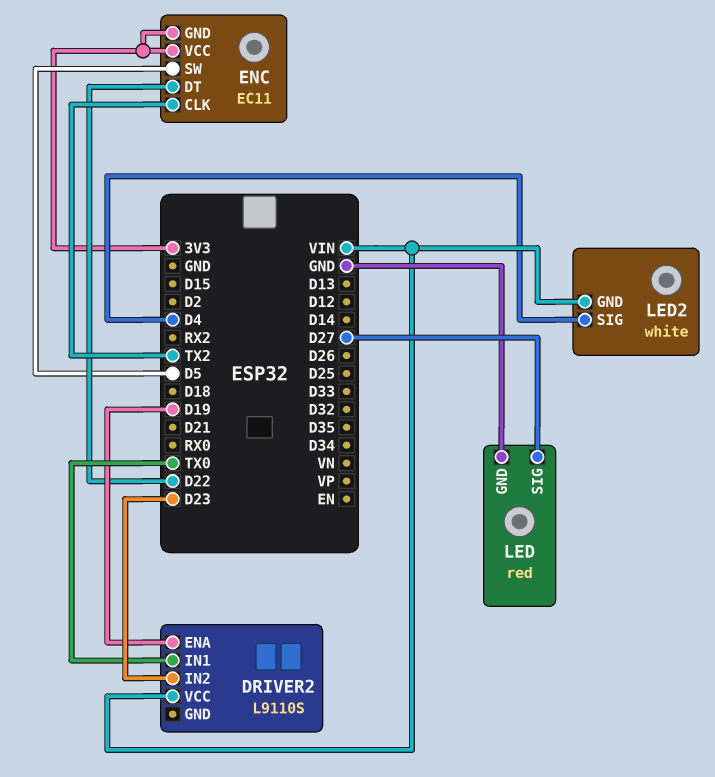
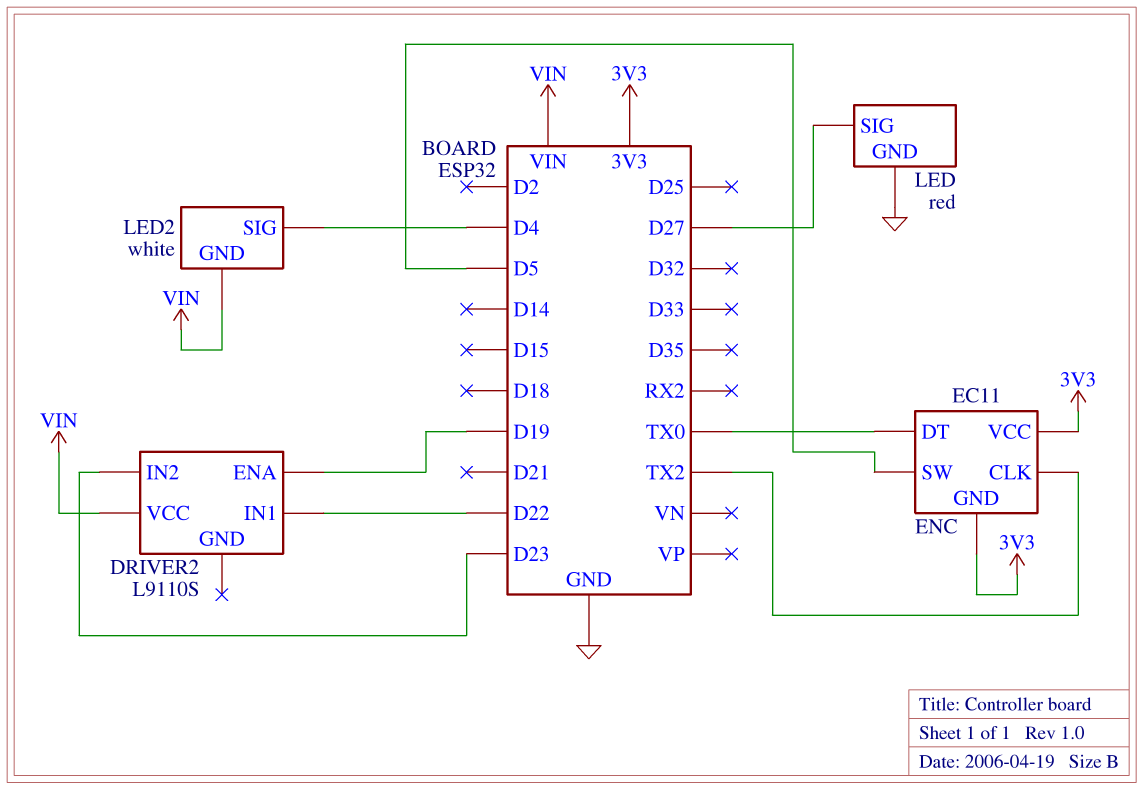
DRIVER2 pin IN1: TX0 -> D22
ENC pin DT: D22 -> TX0

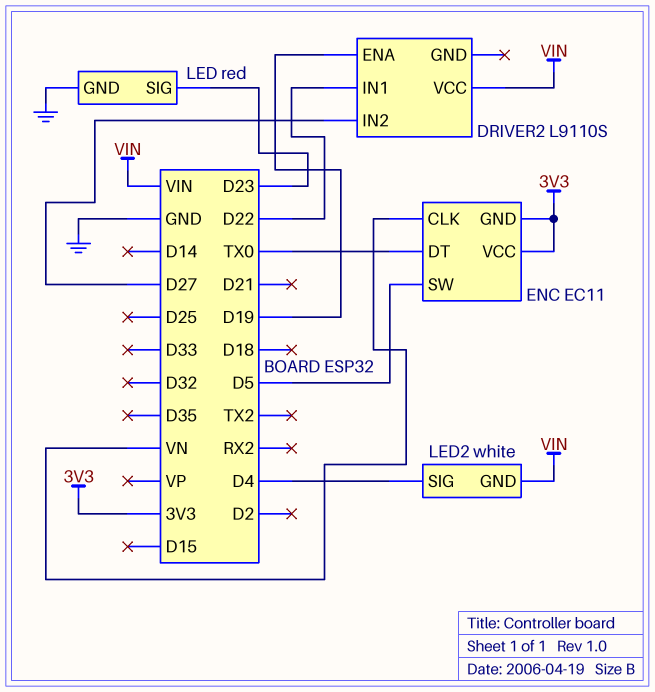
DRIVER2 pin IN2: D23 -> D27
ENC pin CLK: TX2 -> VN
LED pin SIG: D27 -> D23

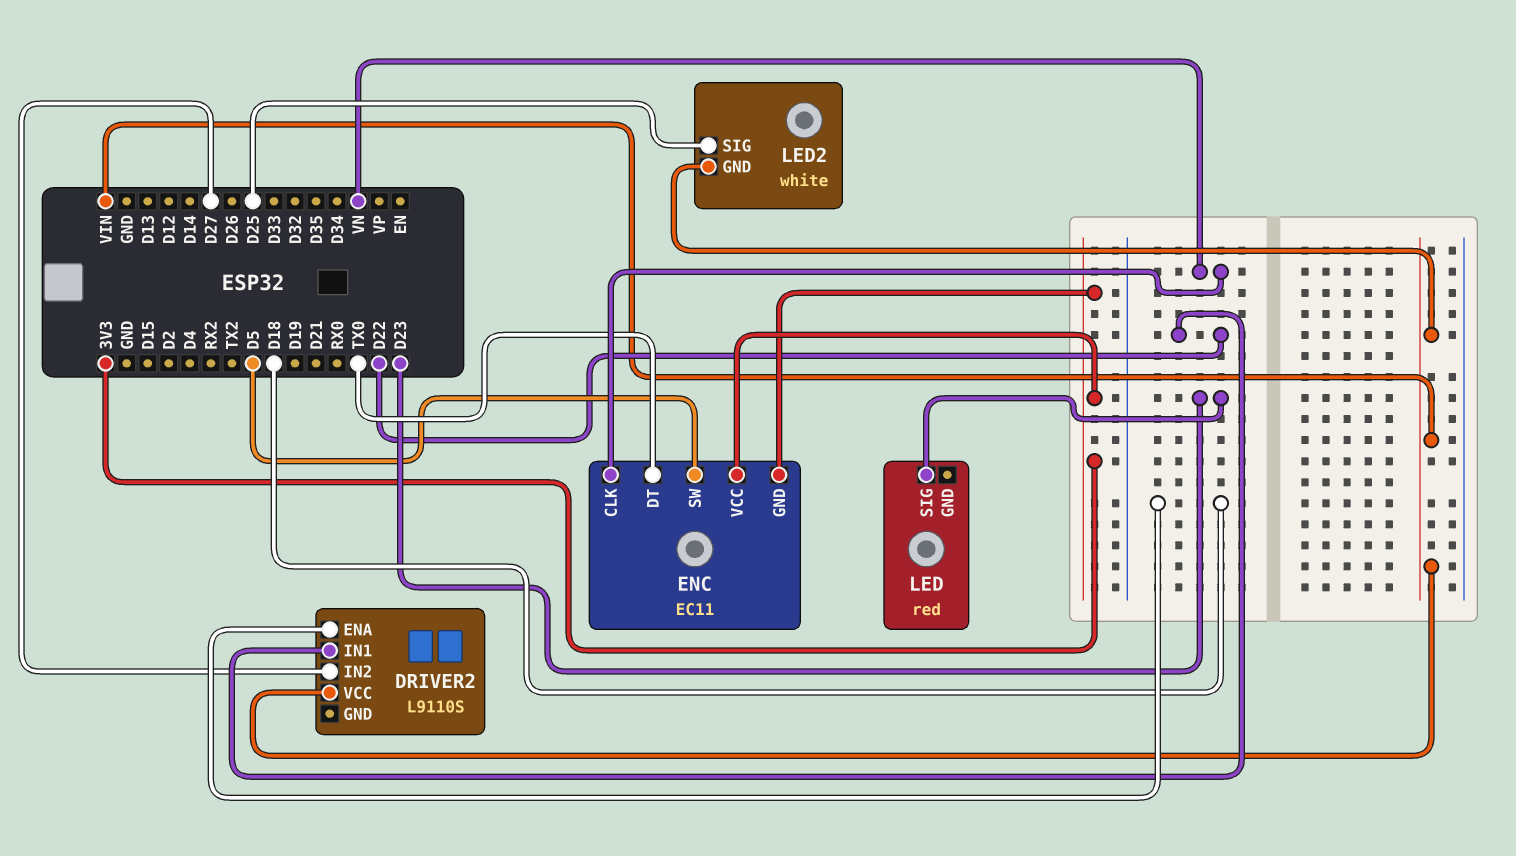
DRIVER2 pin ENA: D19 -> D18
LED pin GND: GND -> none
LED2 pin SIG: D4 -> D25

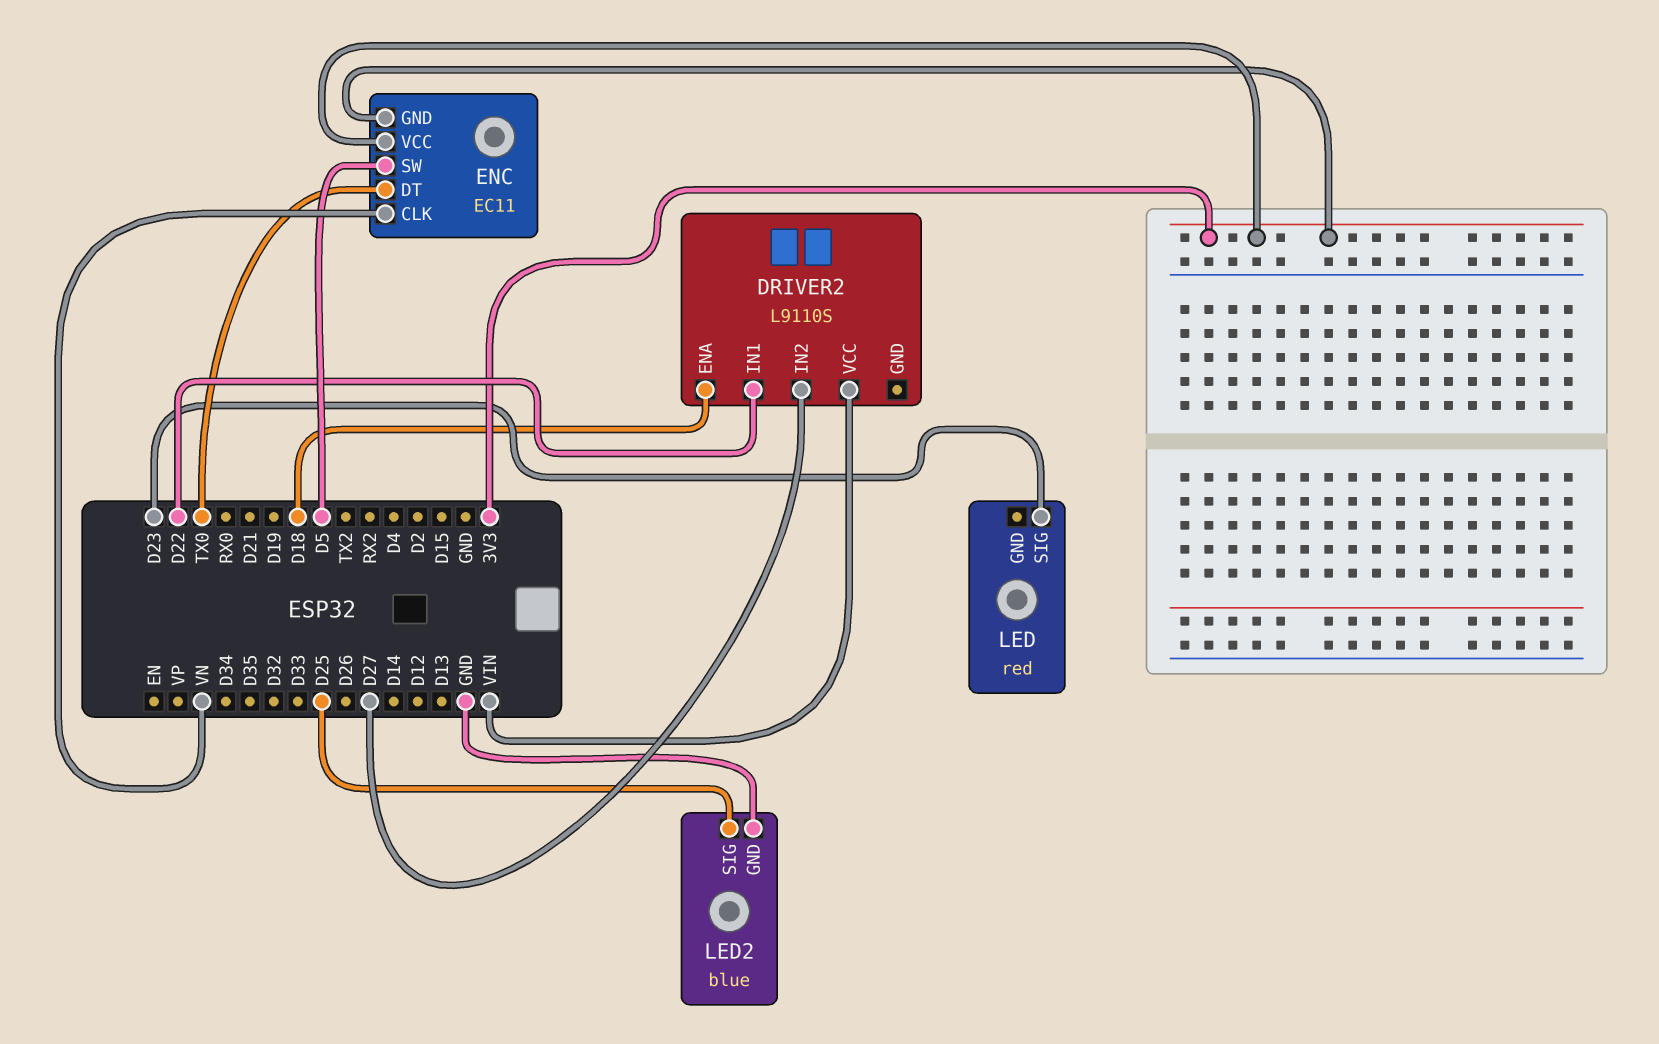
LED2: white -> blue
LED2 pin GND: VIN -> GND

